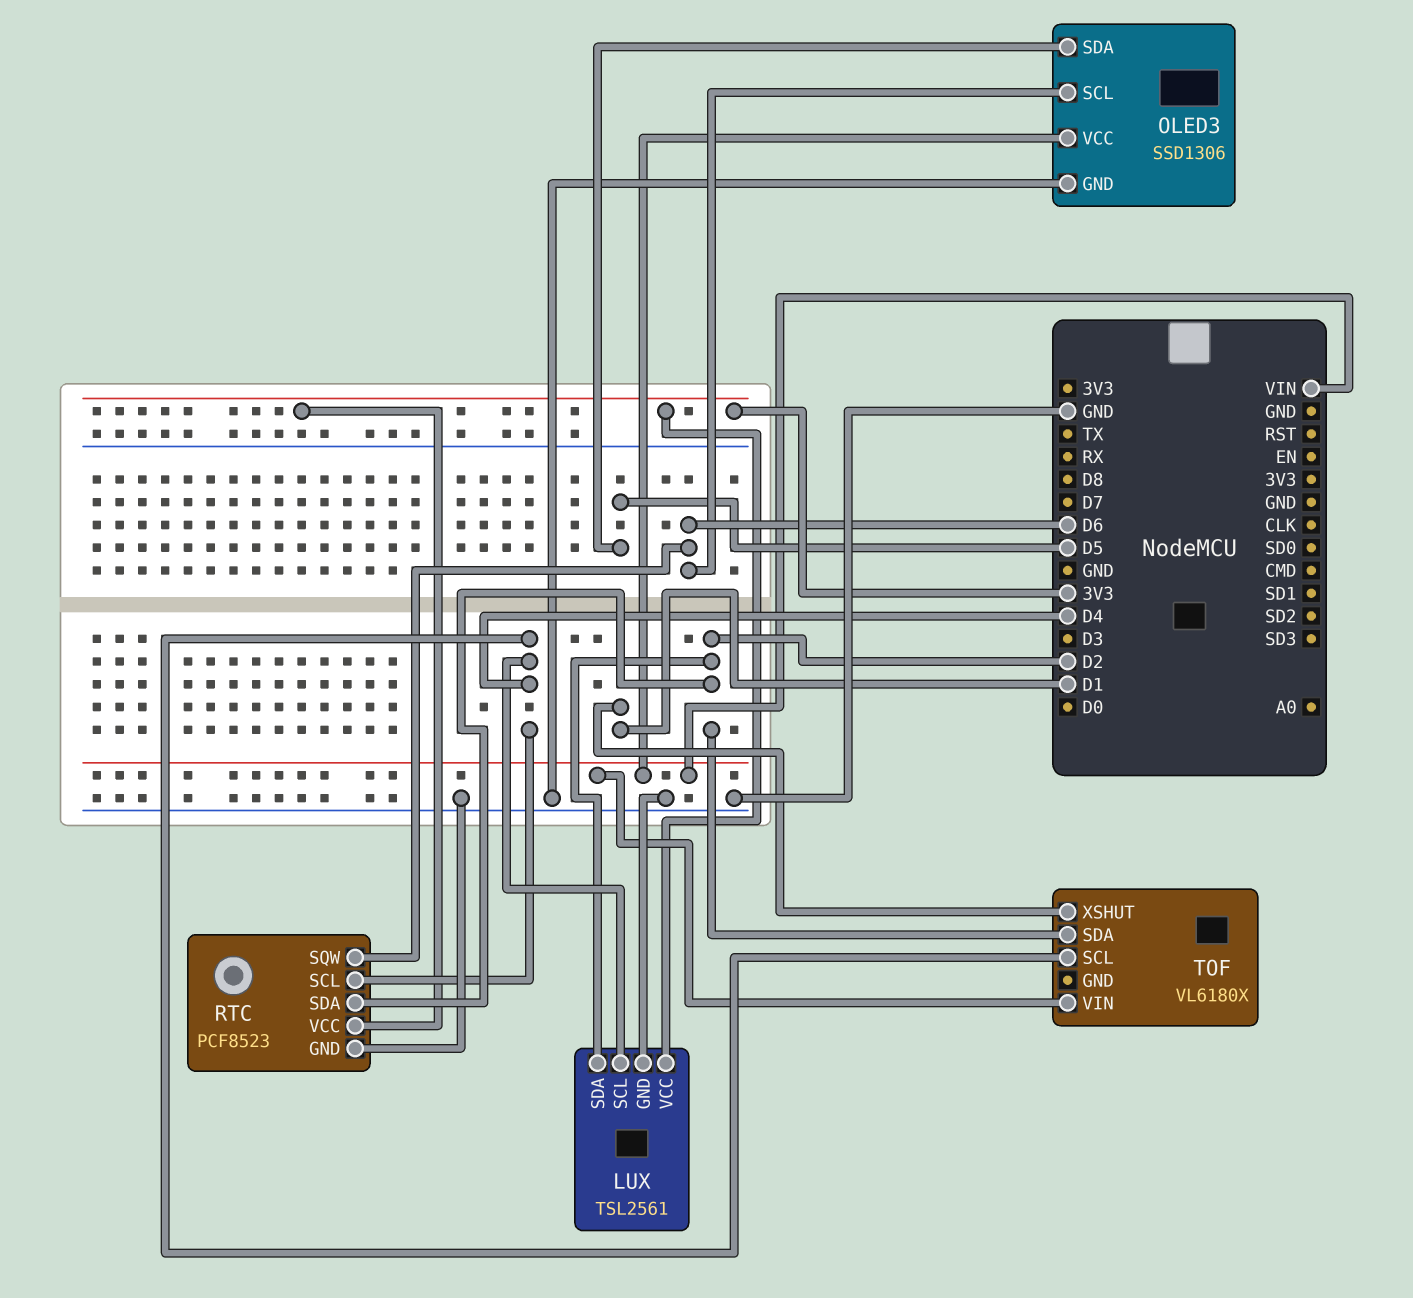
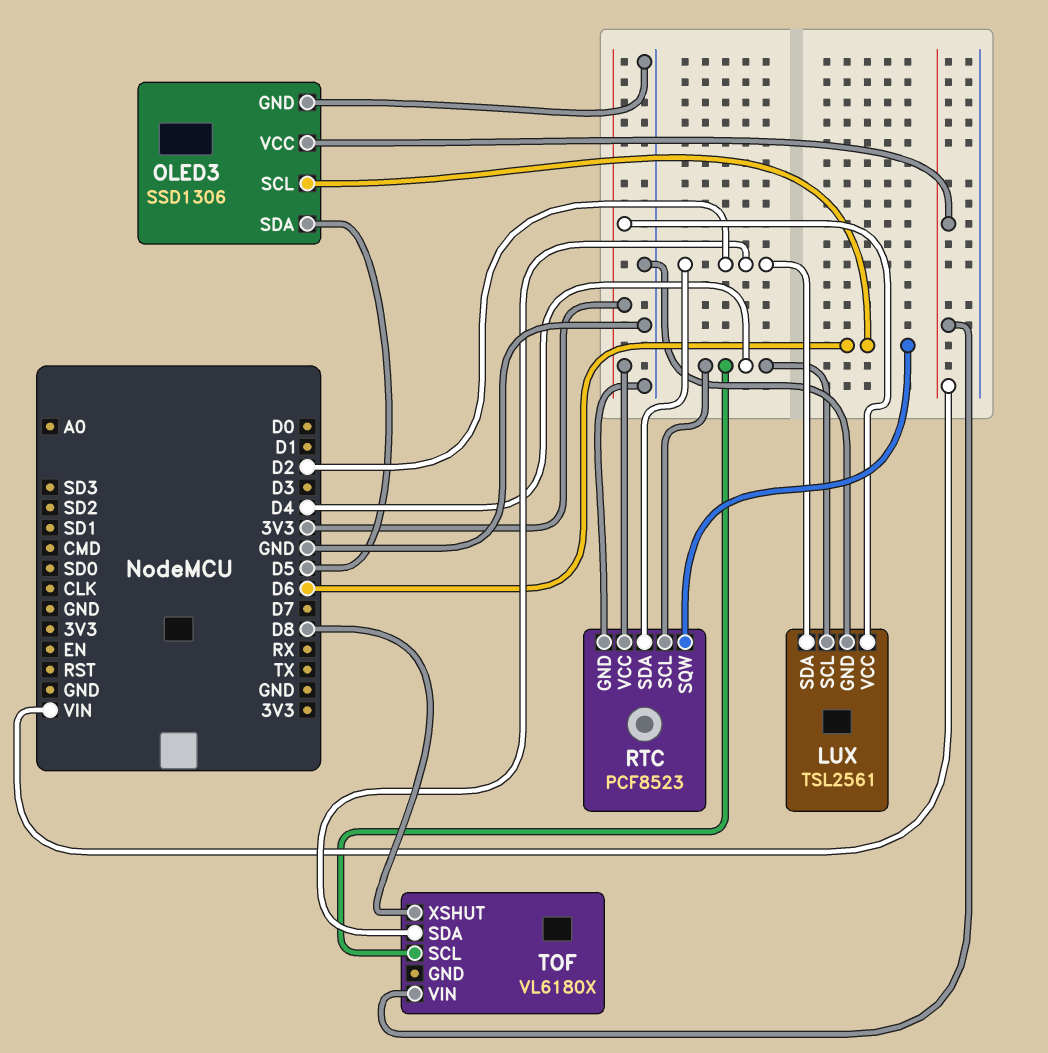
TOF pin XSHUT: D1 -> D8

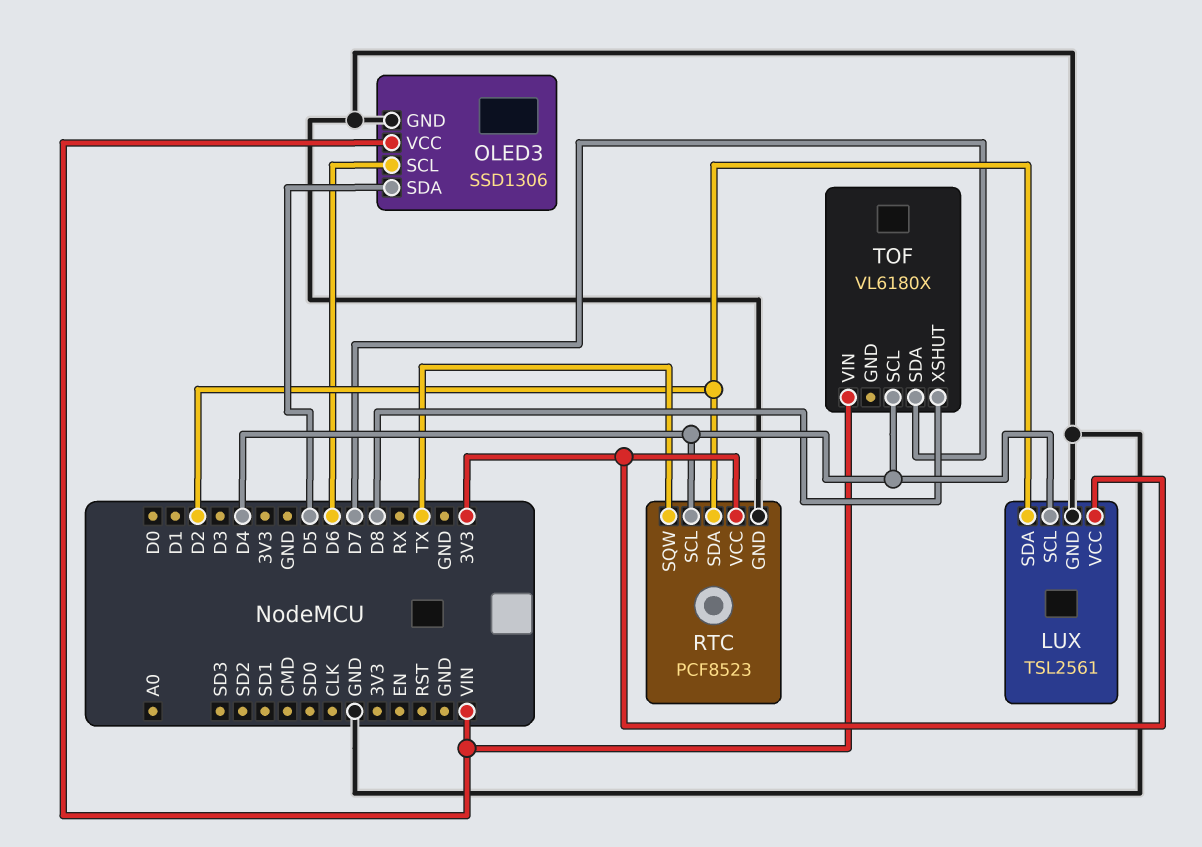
RTC pin SQW: D6 -> TX
TOF pin SDA: D2 -> D7

